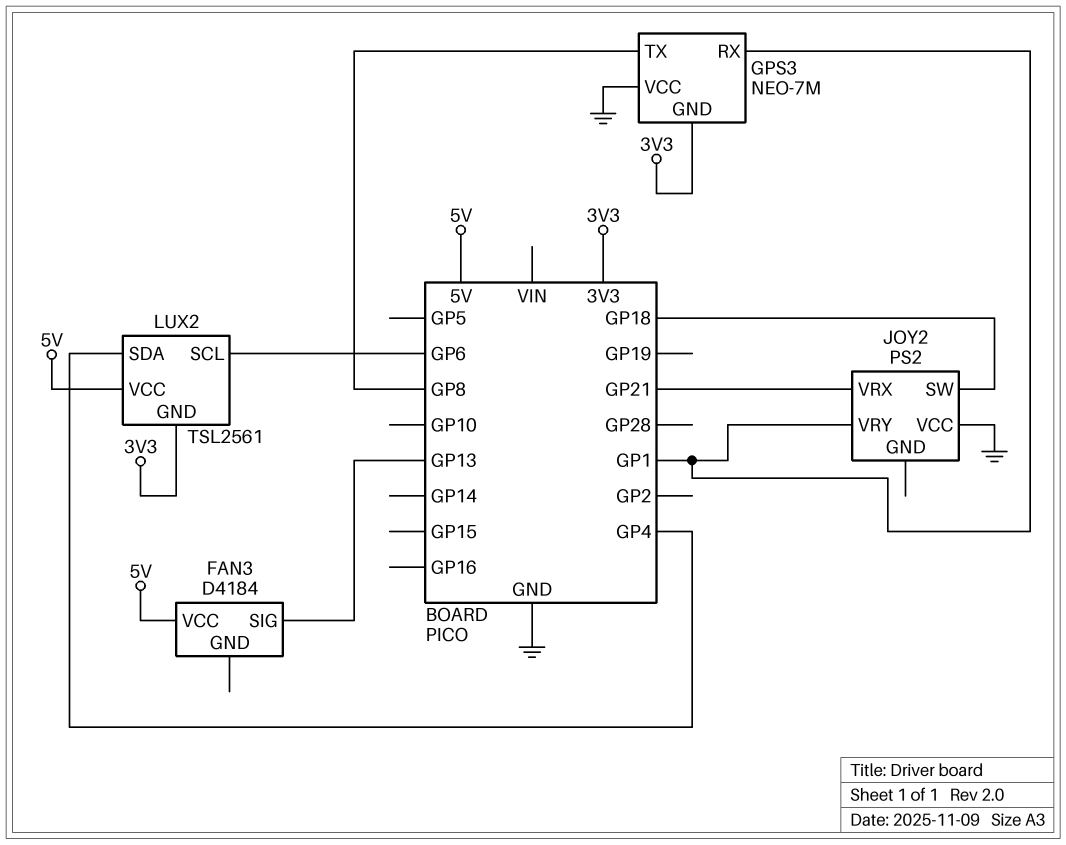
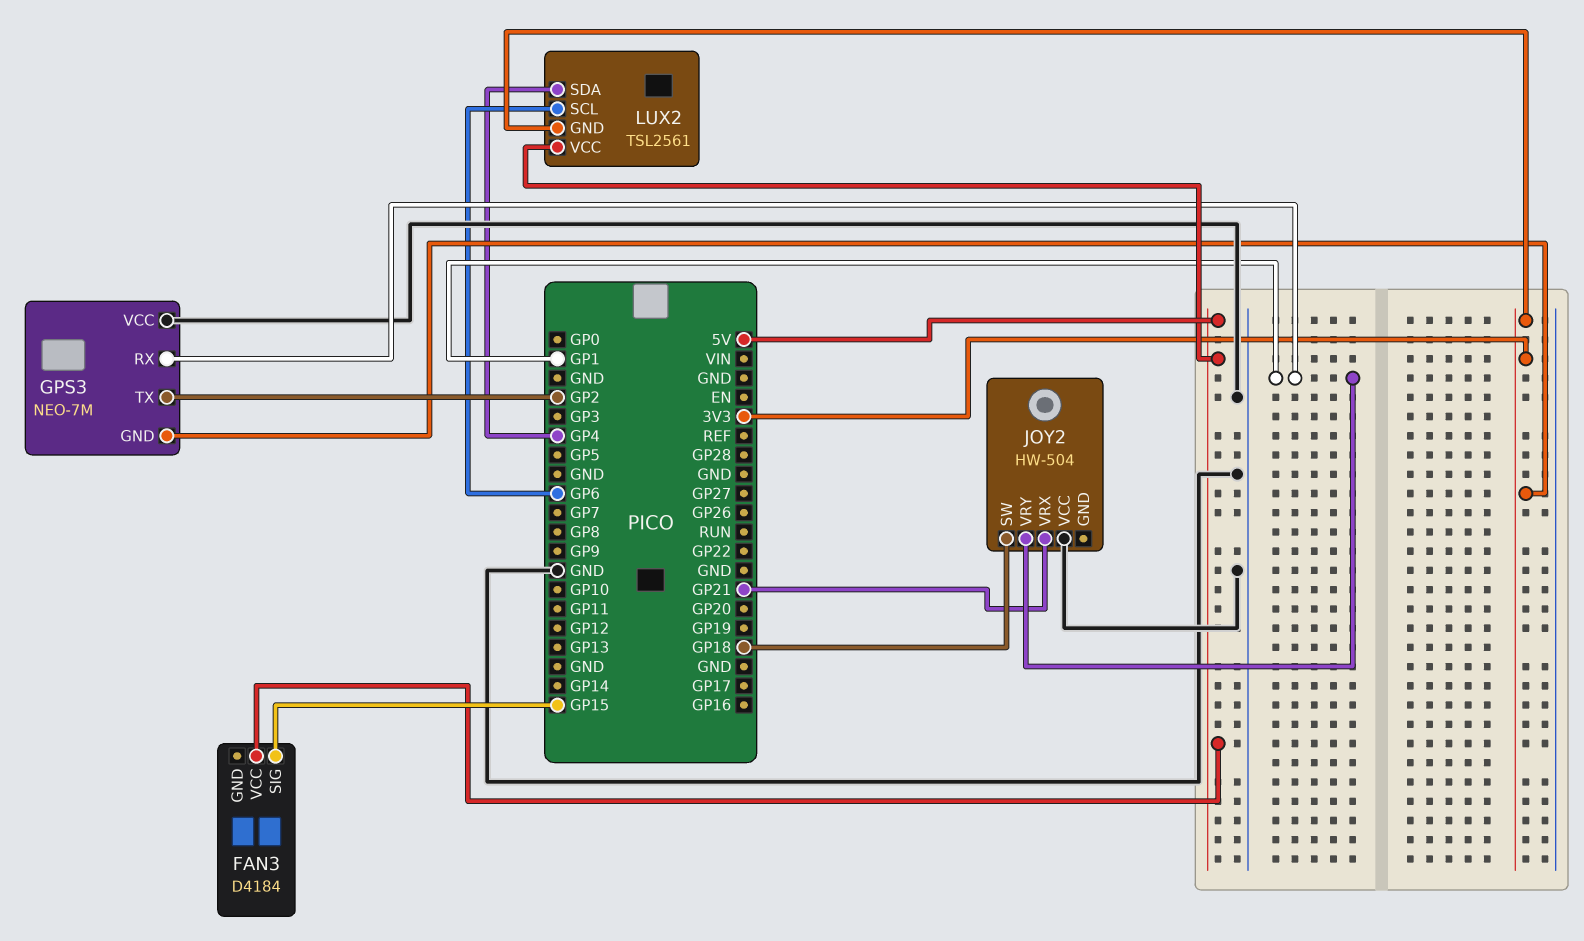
FAN3 pin SIG: GP13 -> GP15
GPS3 pin TX: GP8 -> GP2
JOY2: PS2 -> HW-504

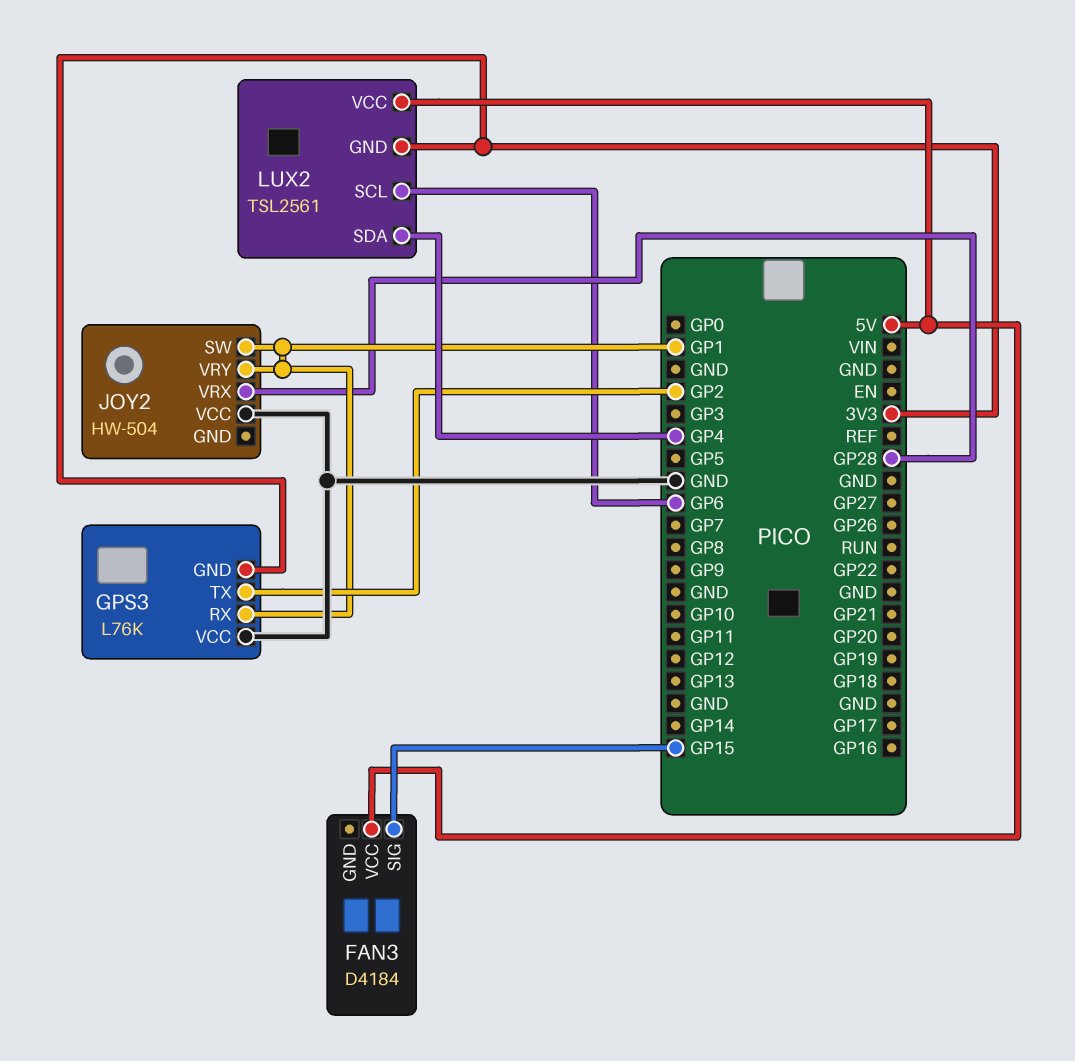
GPS3: NEO-7M -> L76K
JOY2 pin SW: GP18 -> GP1
JOY2 pin VRX: GP21 -> GP28

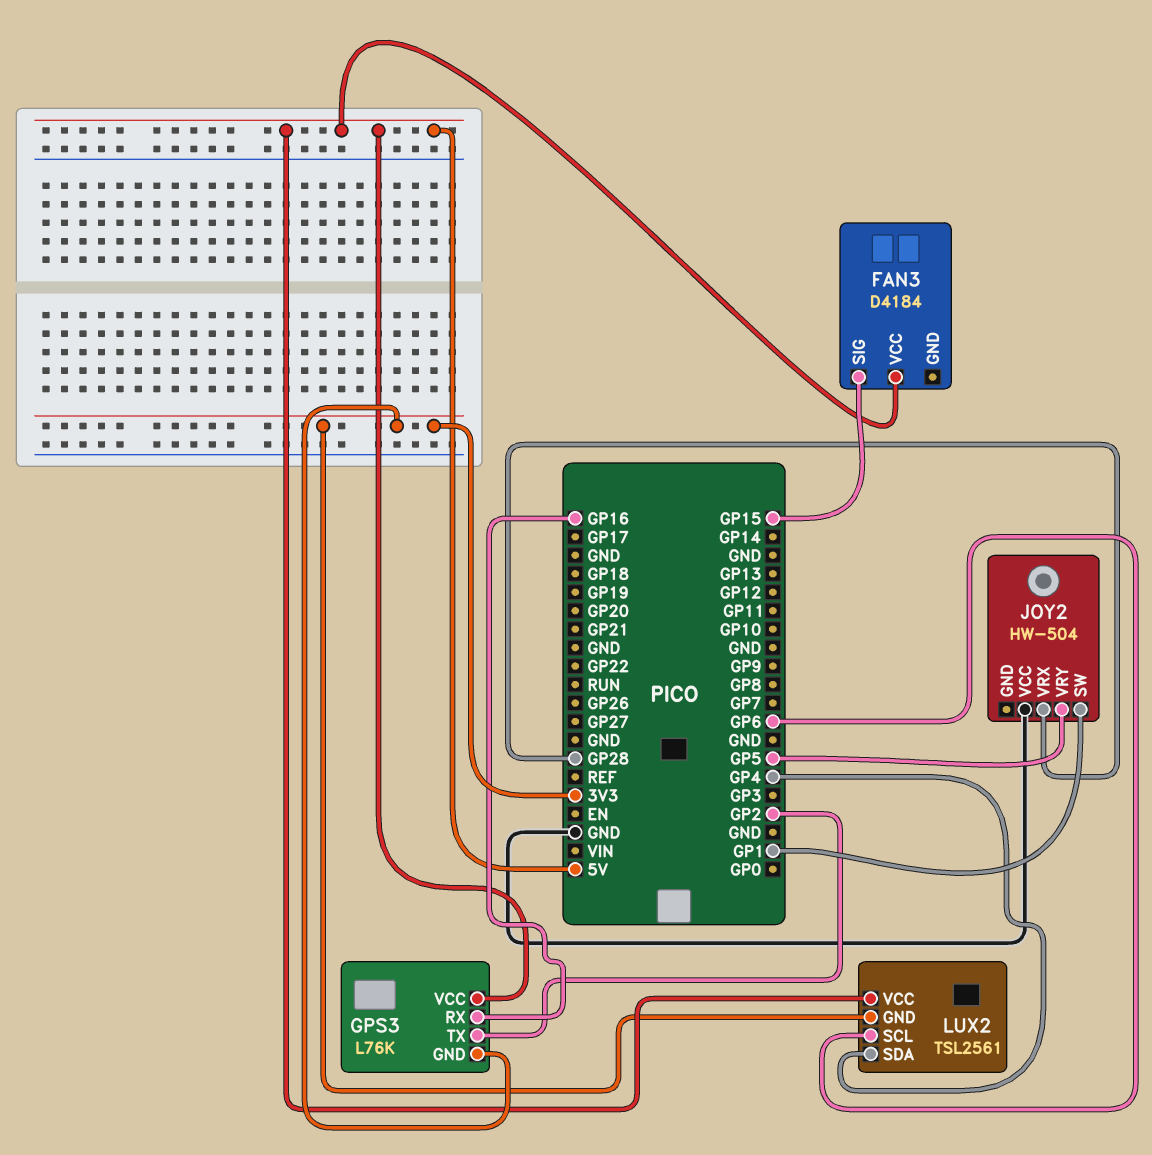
GPS3 pin RX: GP1 -> GP16
GPS3 pin VCC: GND -> 5V
JOY2 pin VRY: GP1 -> GP5

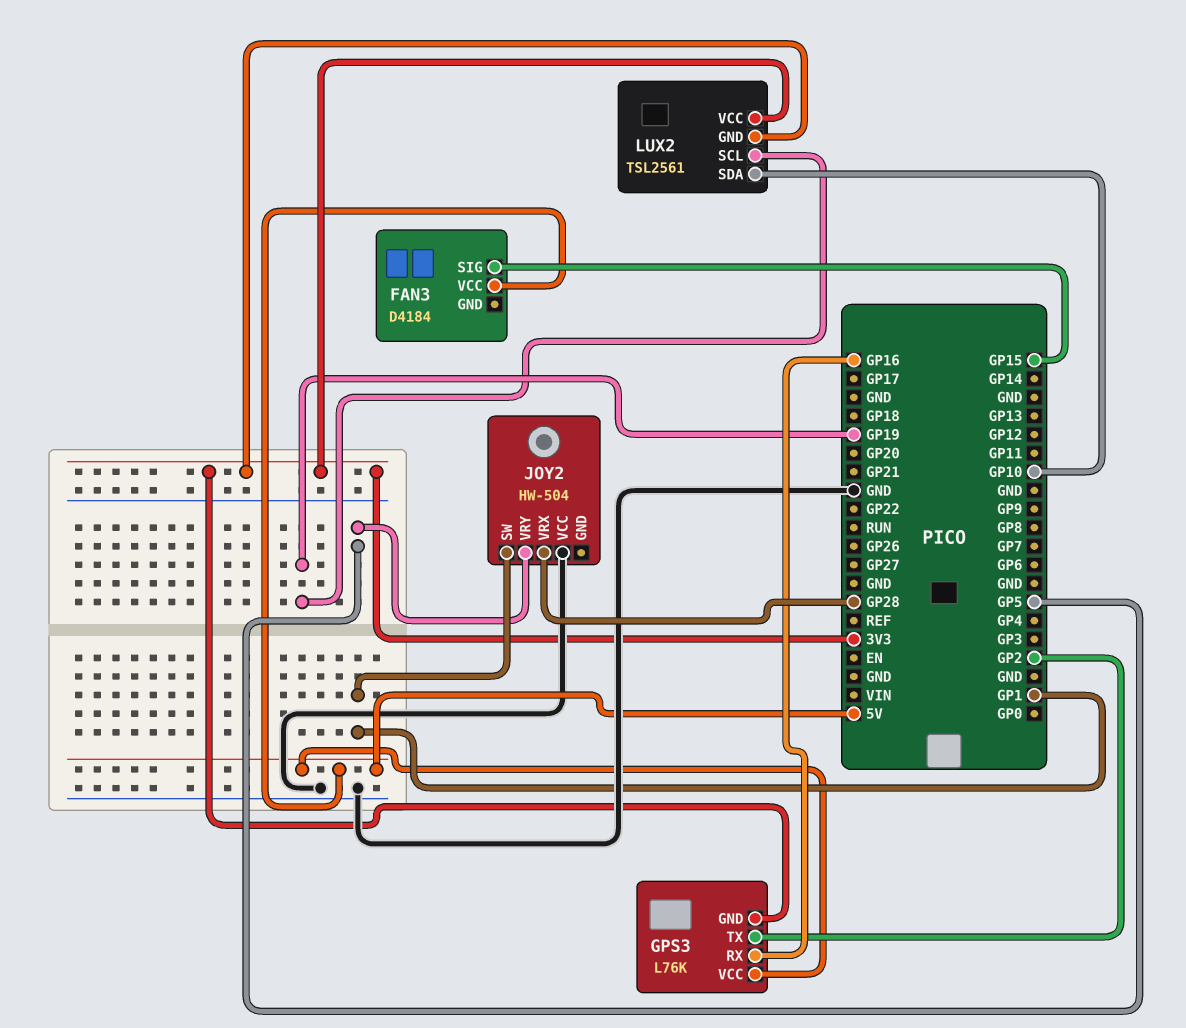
LUX2 pin SCL: GP6 -> GP19
LUX2 pin SDA: GP4 -> GP10
LUX2 pin VCC: 5V -> 3V3

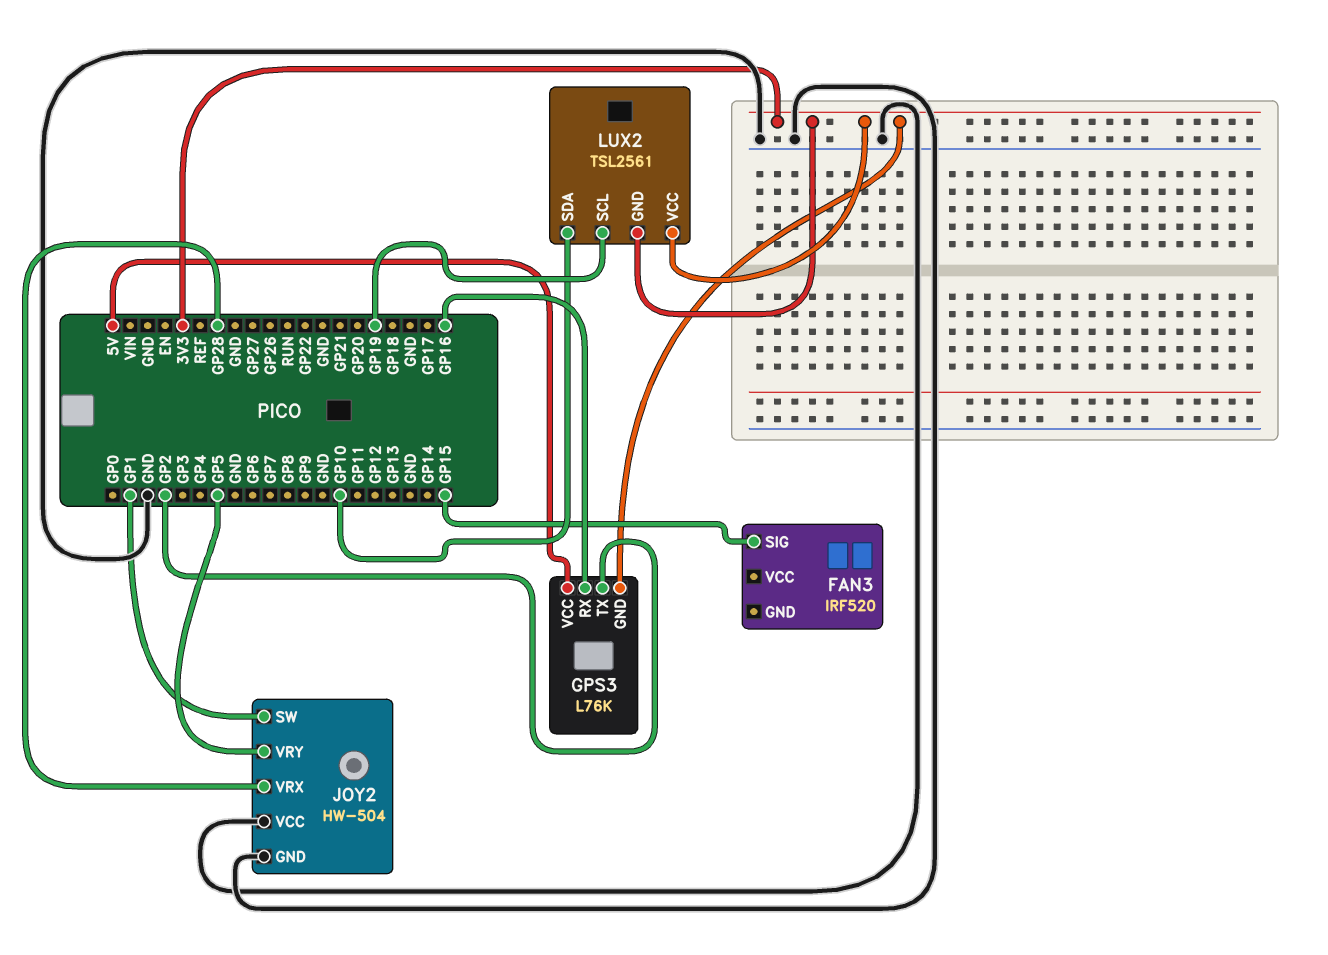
FAN3: D4184 -> IRF520
FAN3 pin VCC: 5V -> none
JOY2 pin GND: none -> GND

